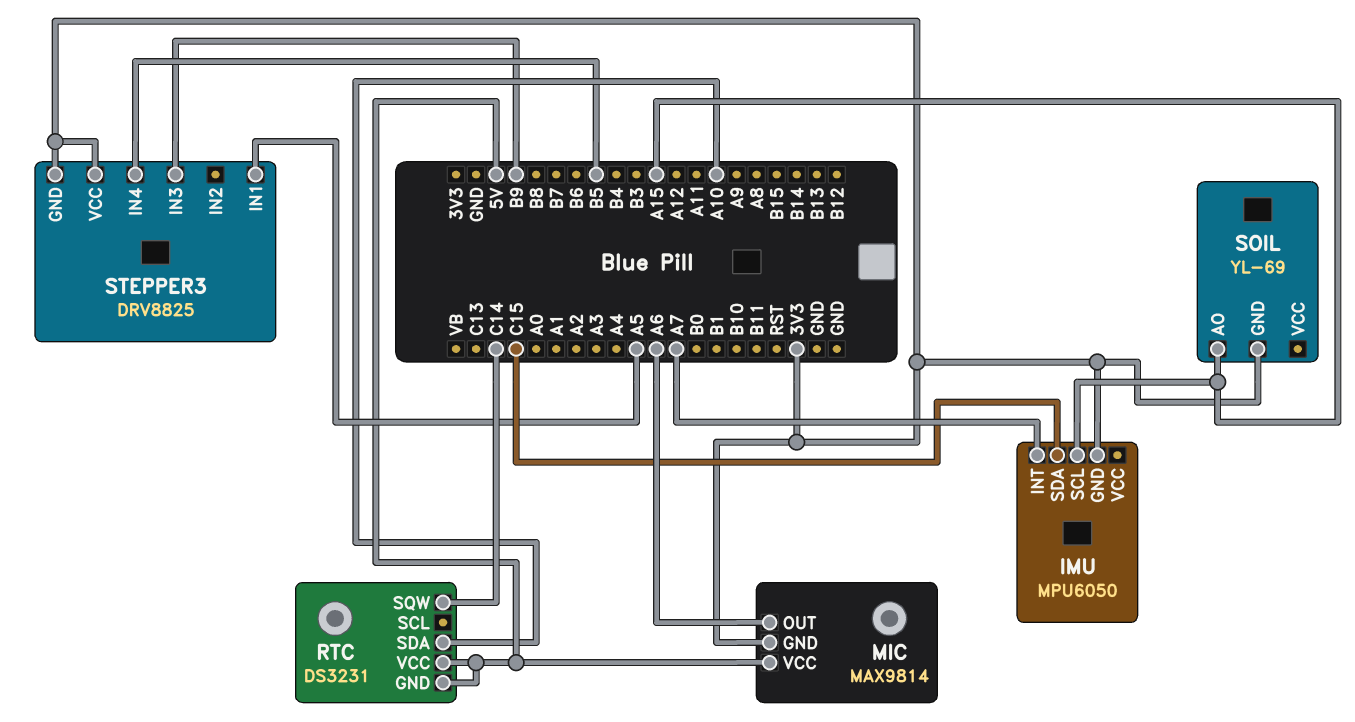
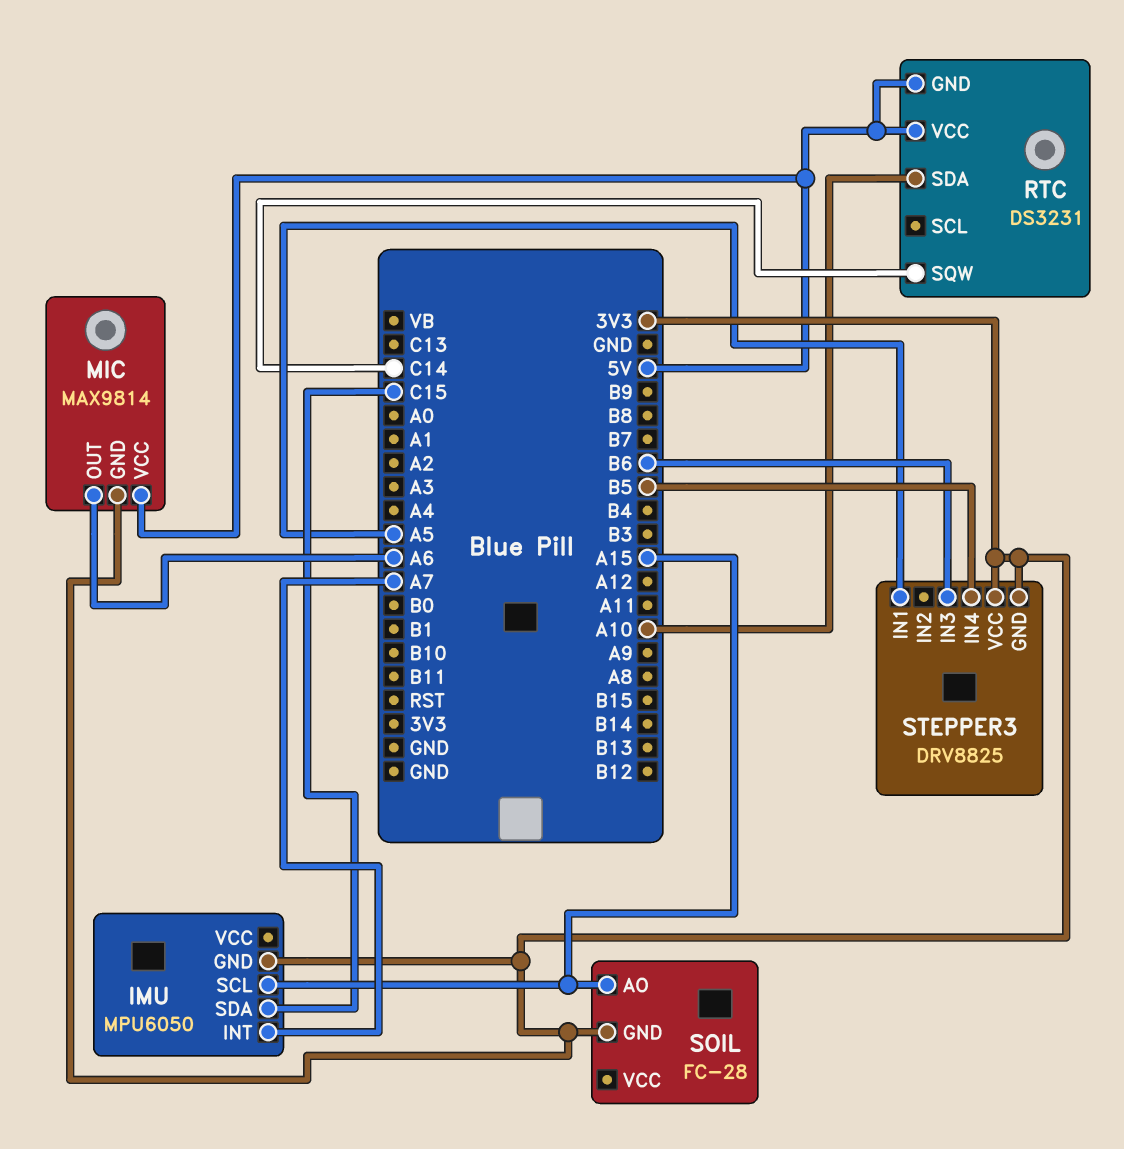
SOIL: YL-69 -> FC-28
STEPPER3 pin IN3: B9 -> B6

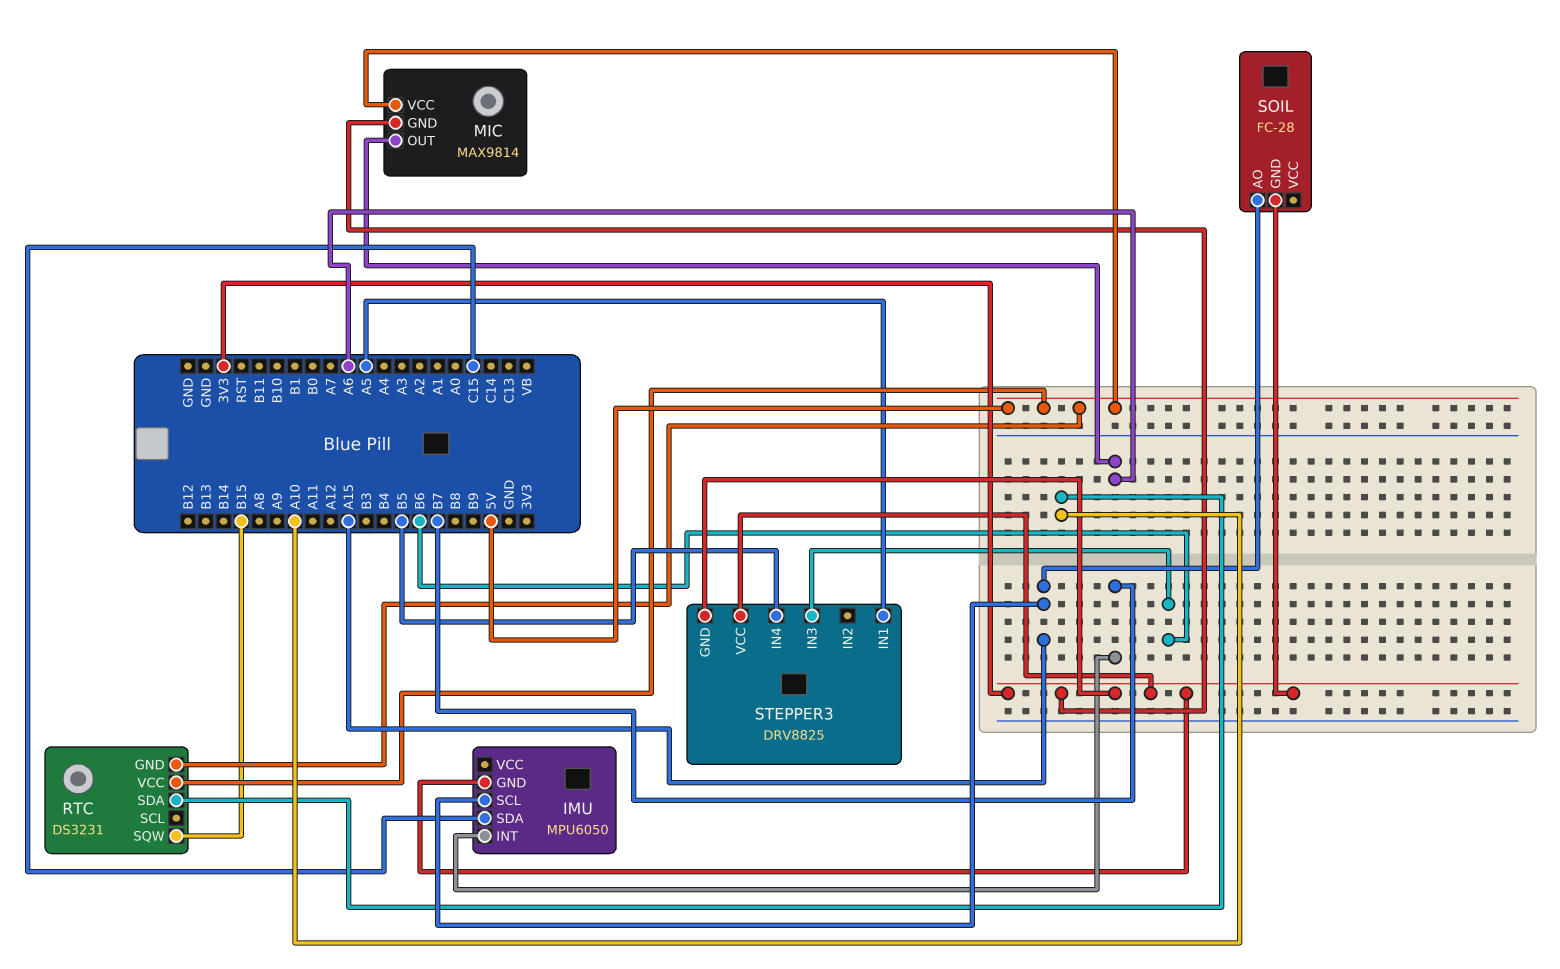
IMU pin INT: A7 -> B7
RTC pin SQW: C14 -> B15

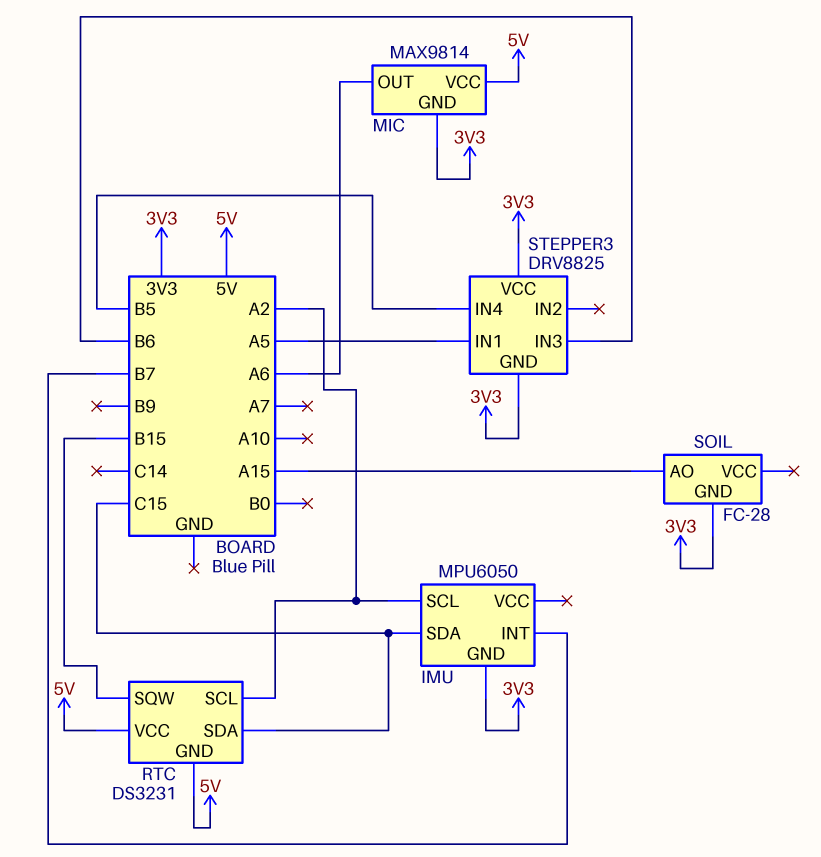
IMU pin SCL: A15 -> A2
RTC pin SCL: none -> A2
RTC pin SDA: A10 -> C15

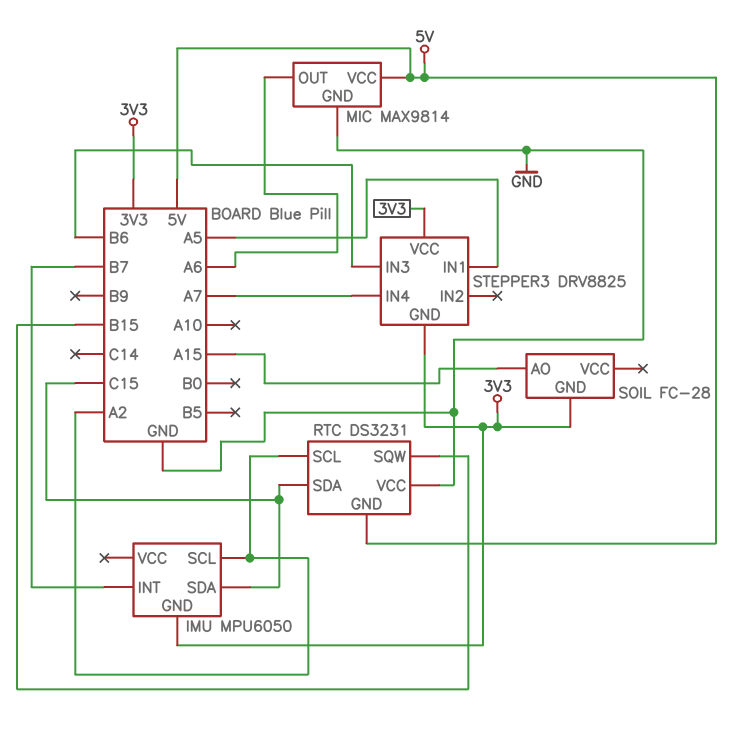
MIC pin GND: 3V3 -> GND
RTC pin VCC: 5V -> GND
STEPPER3 pin IN4: B5 -> A7

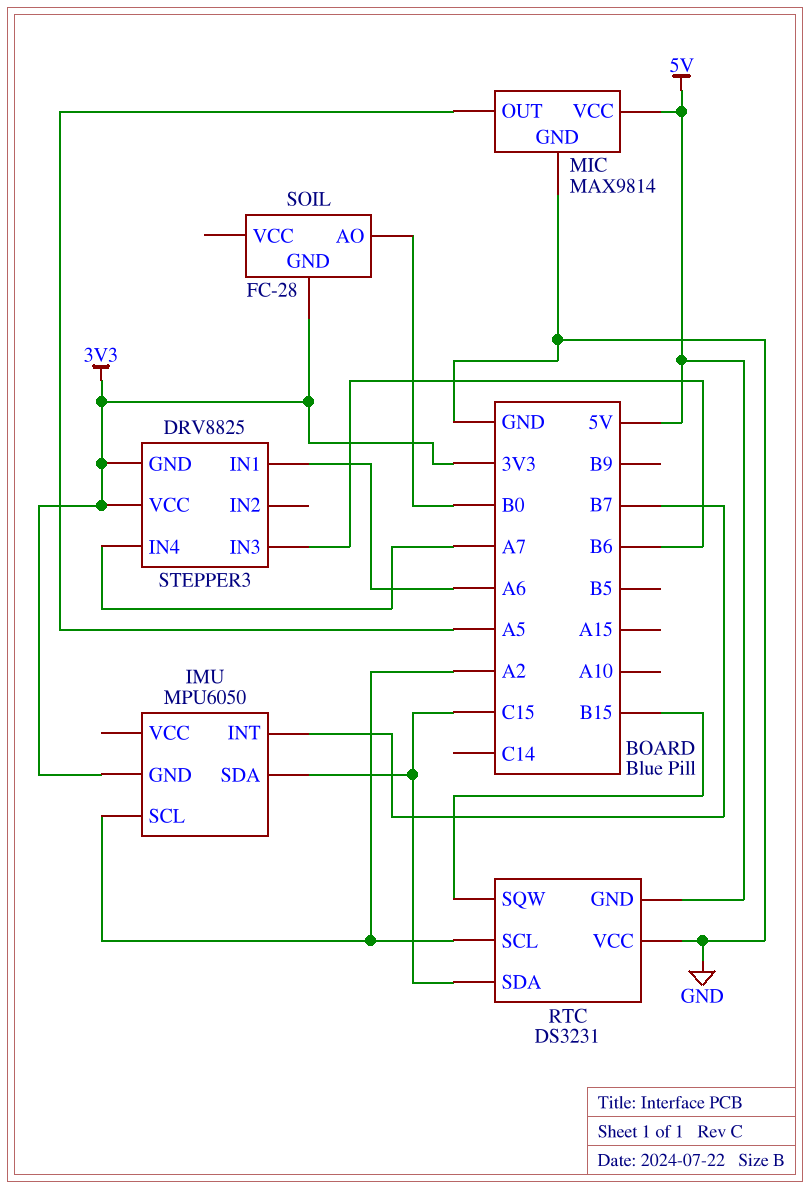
MIC pin OUT: A6 -> A5
SOIL pin AO: A15 -> B0
STEPPER3 pin IN1: A5 -> A6

